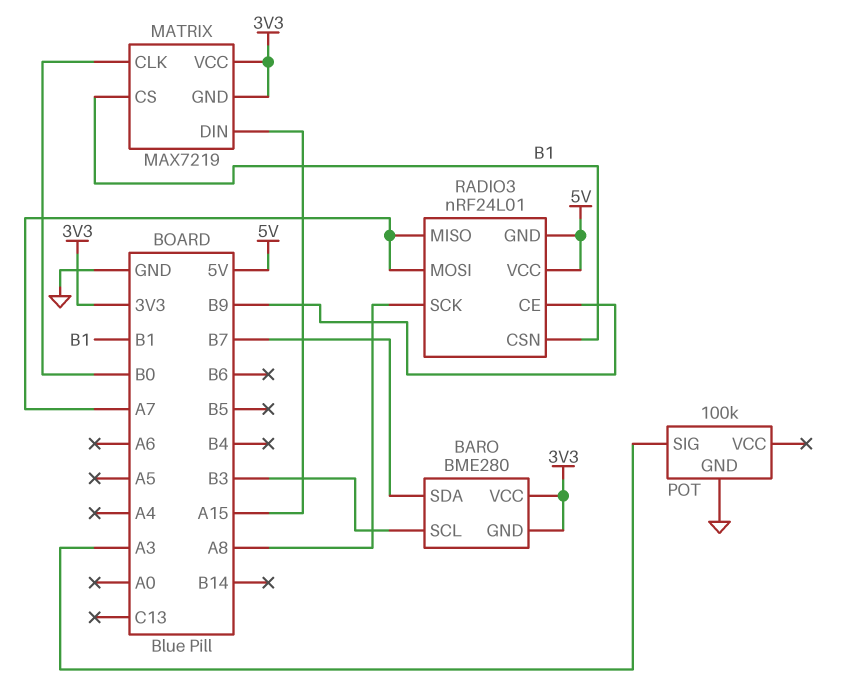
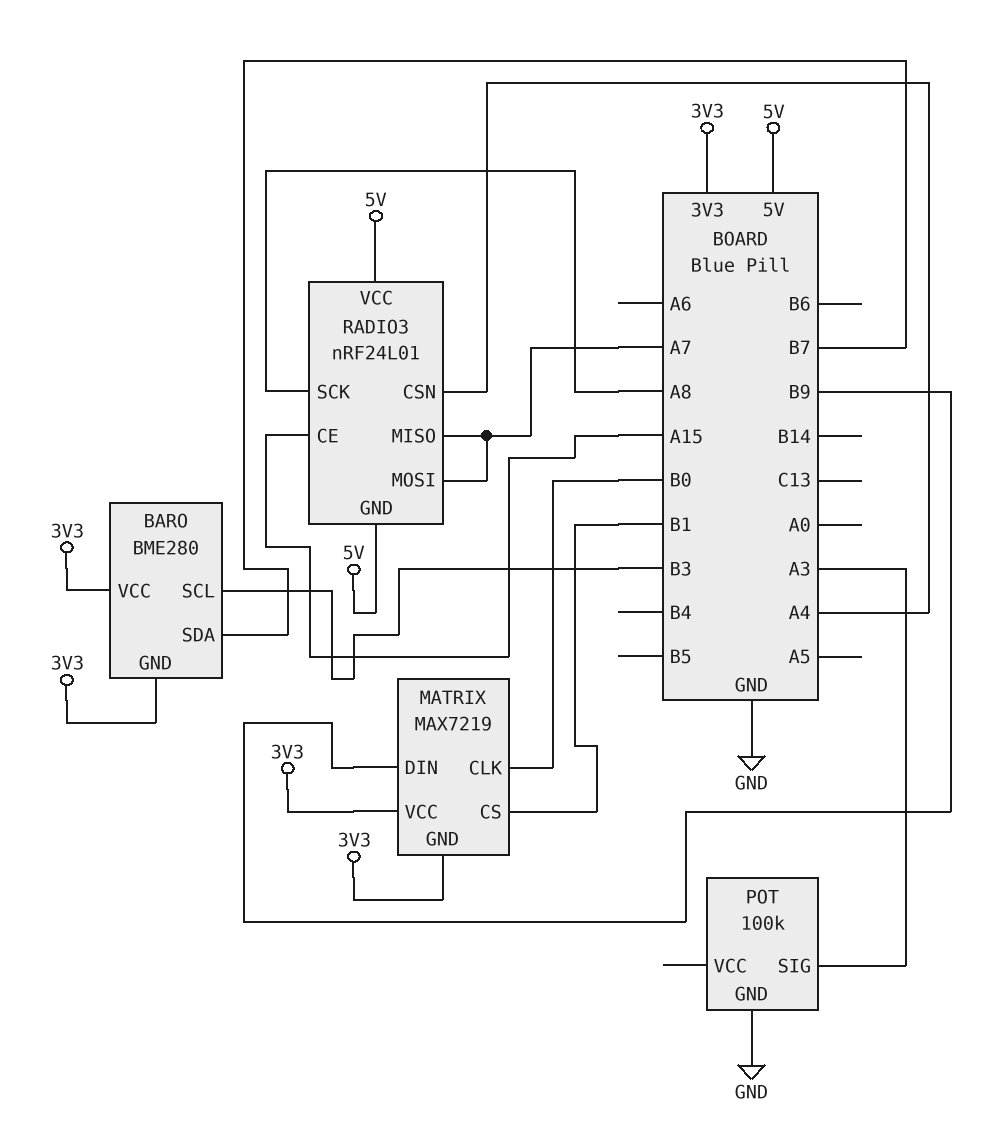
MATRIX pin DIN: A15 -> B9
RADIO3 pin CE: B9 -> A15
RADIO3 pin CSN: B1 -> A4

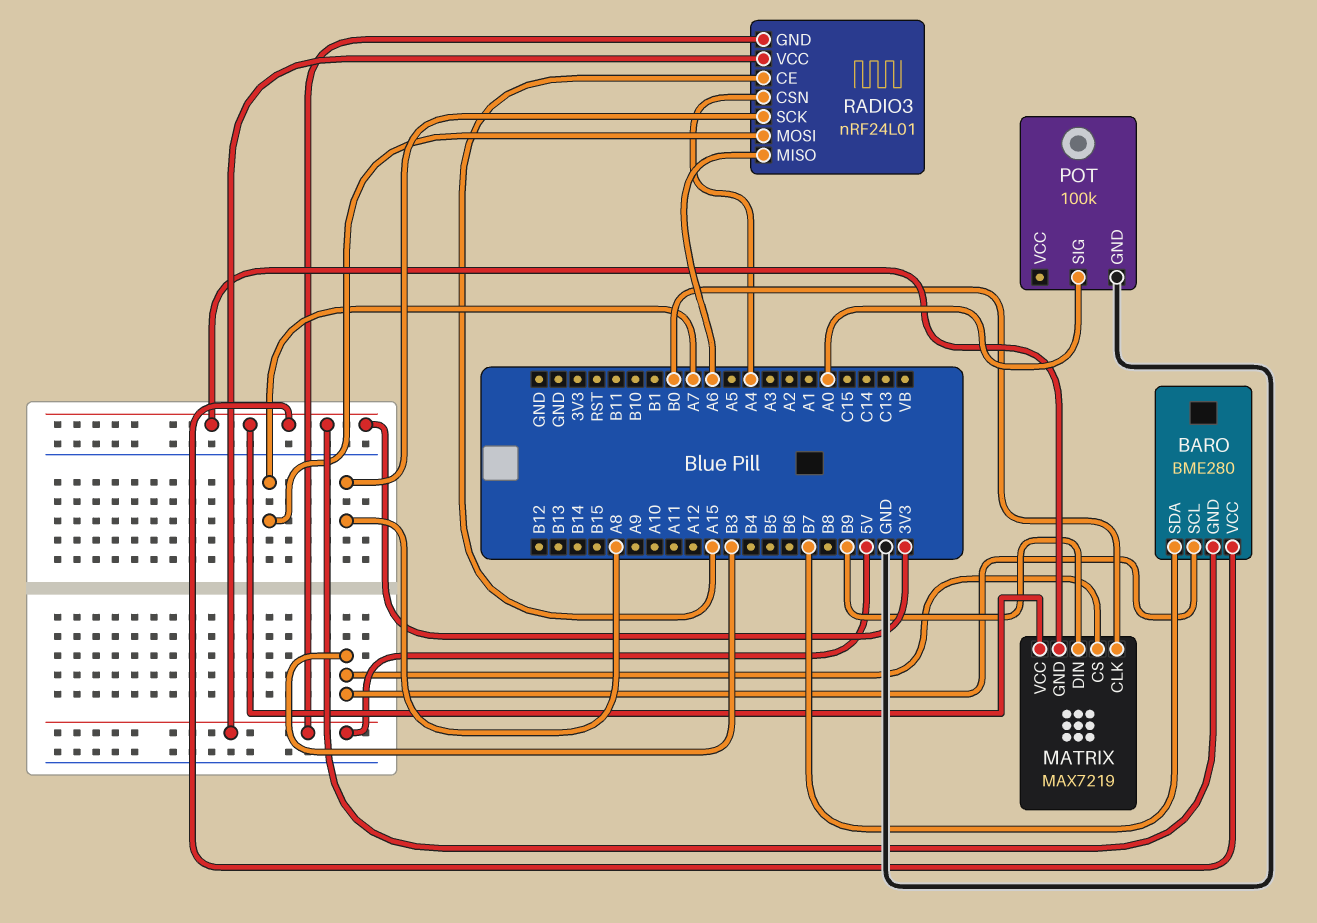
MATRIX pin CS: B1 -> B3
POT pin SIG: A3 -> A0
RADIO3 pin MISO: A7 -> A6

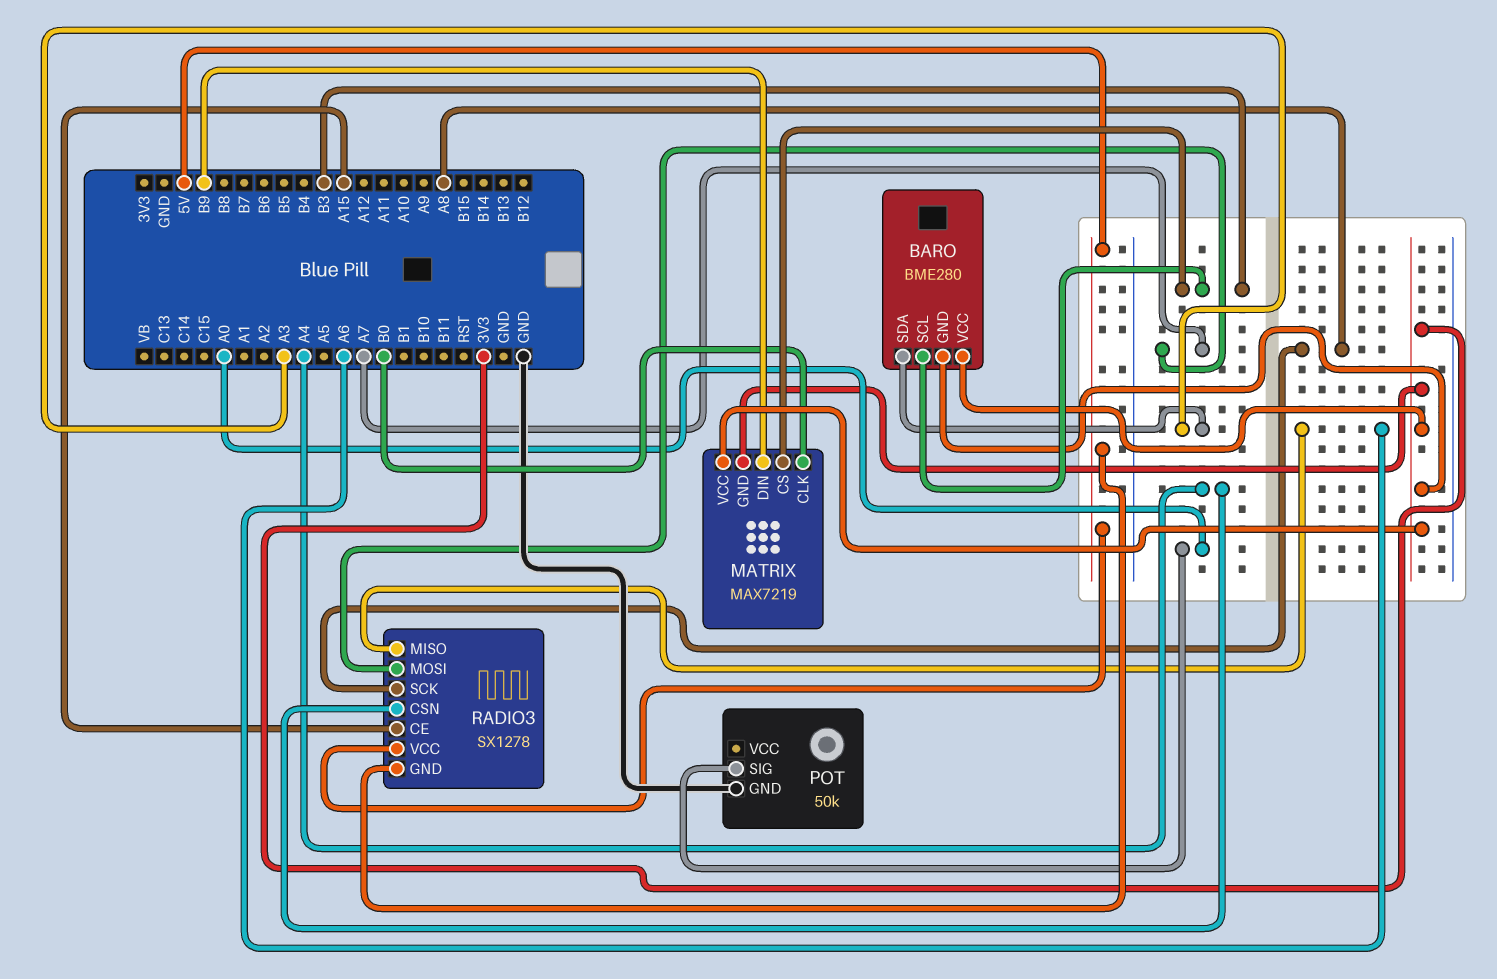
BARO pin SDA: B7 -> A3
POT: 100k -> 50k
RADIO3: nRF24L01 -> SX1278

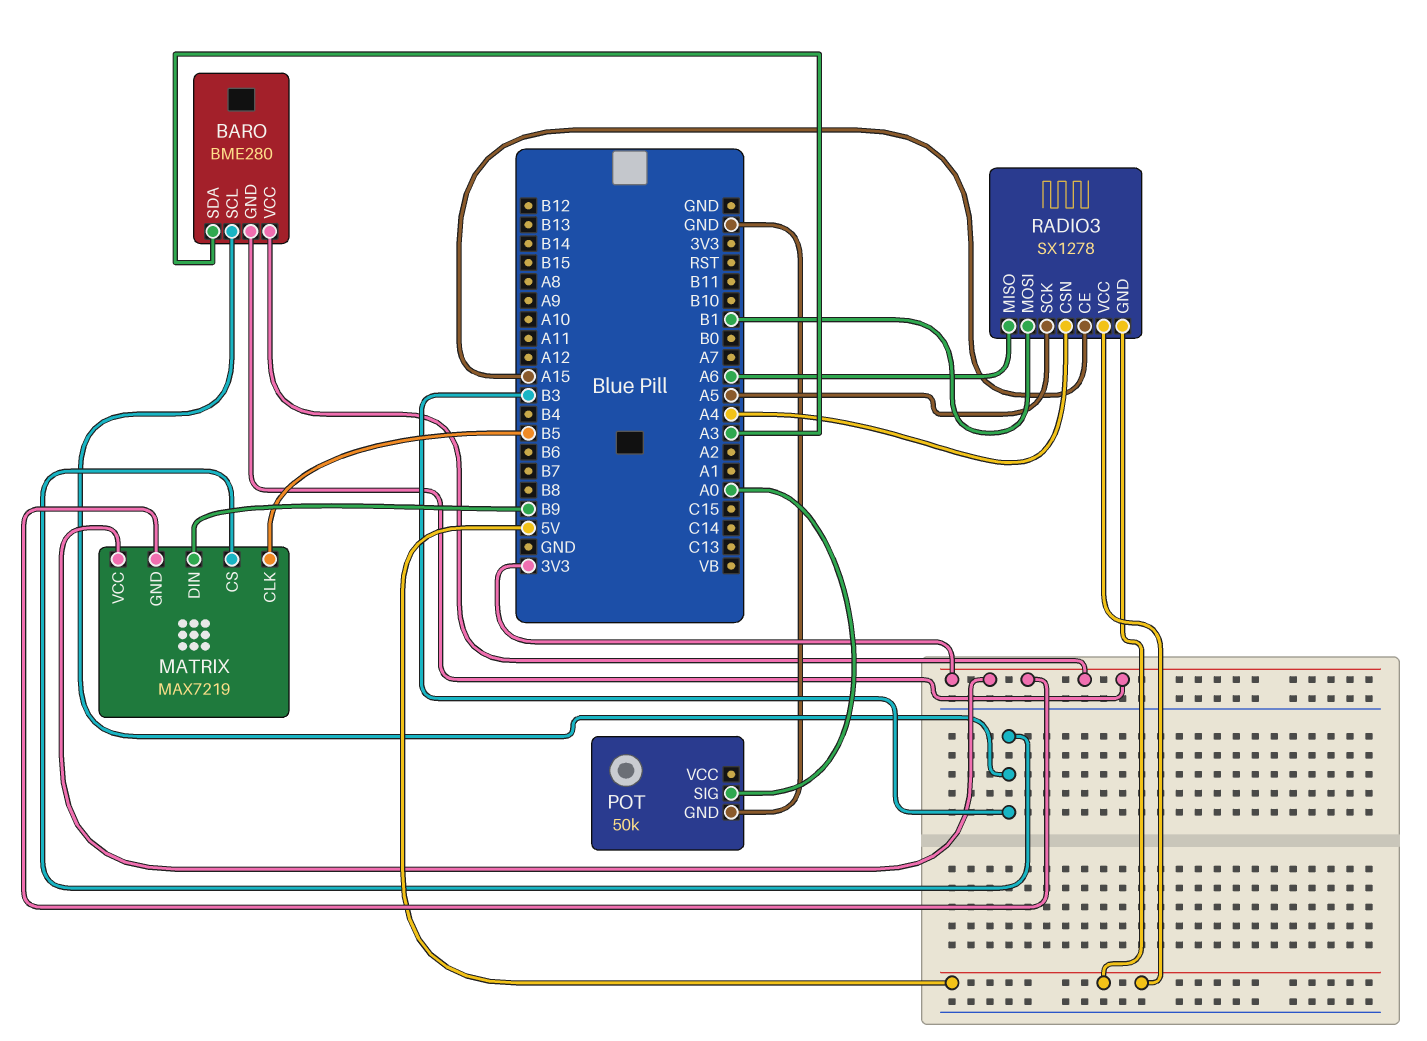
MATRIX pin CLK: B0 -> B5
RADIO3 pin MOSI: A7 -> B1
RADIO3 pin SCK: A8 -> A5

